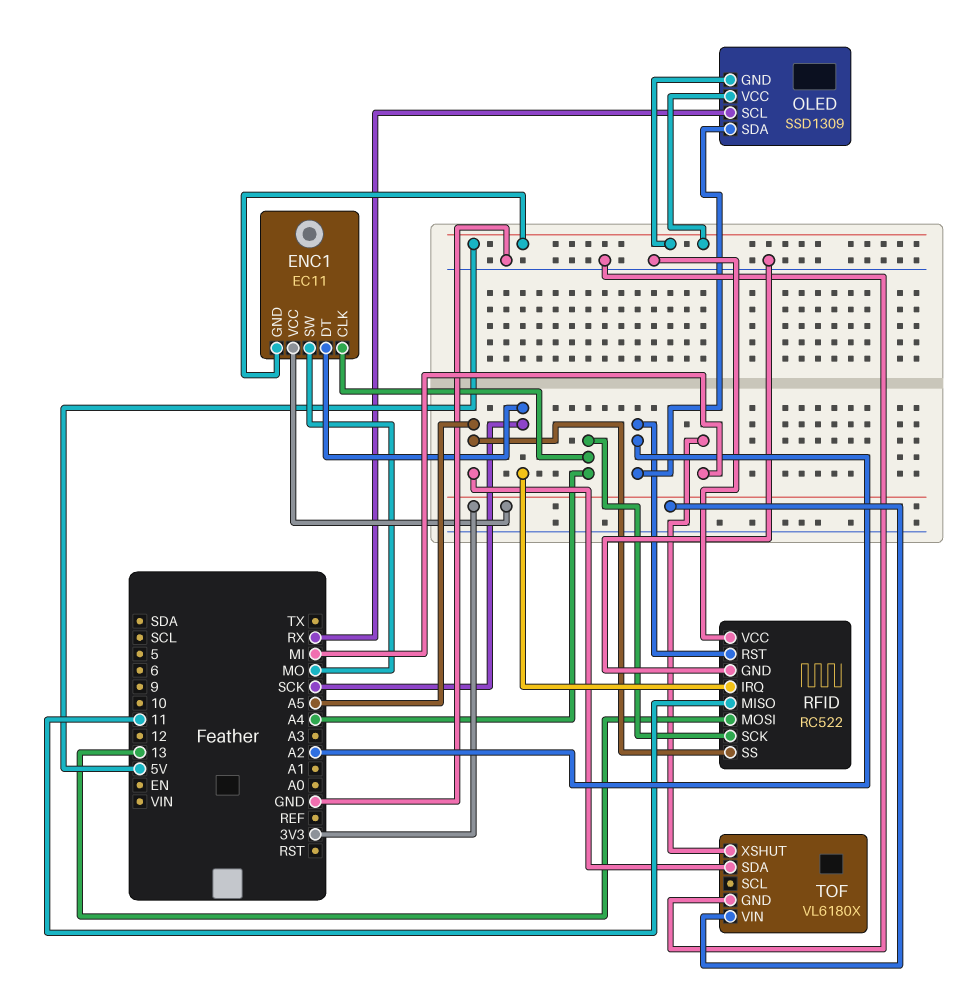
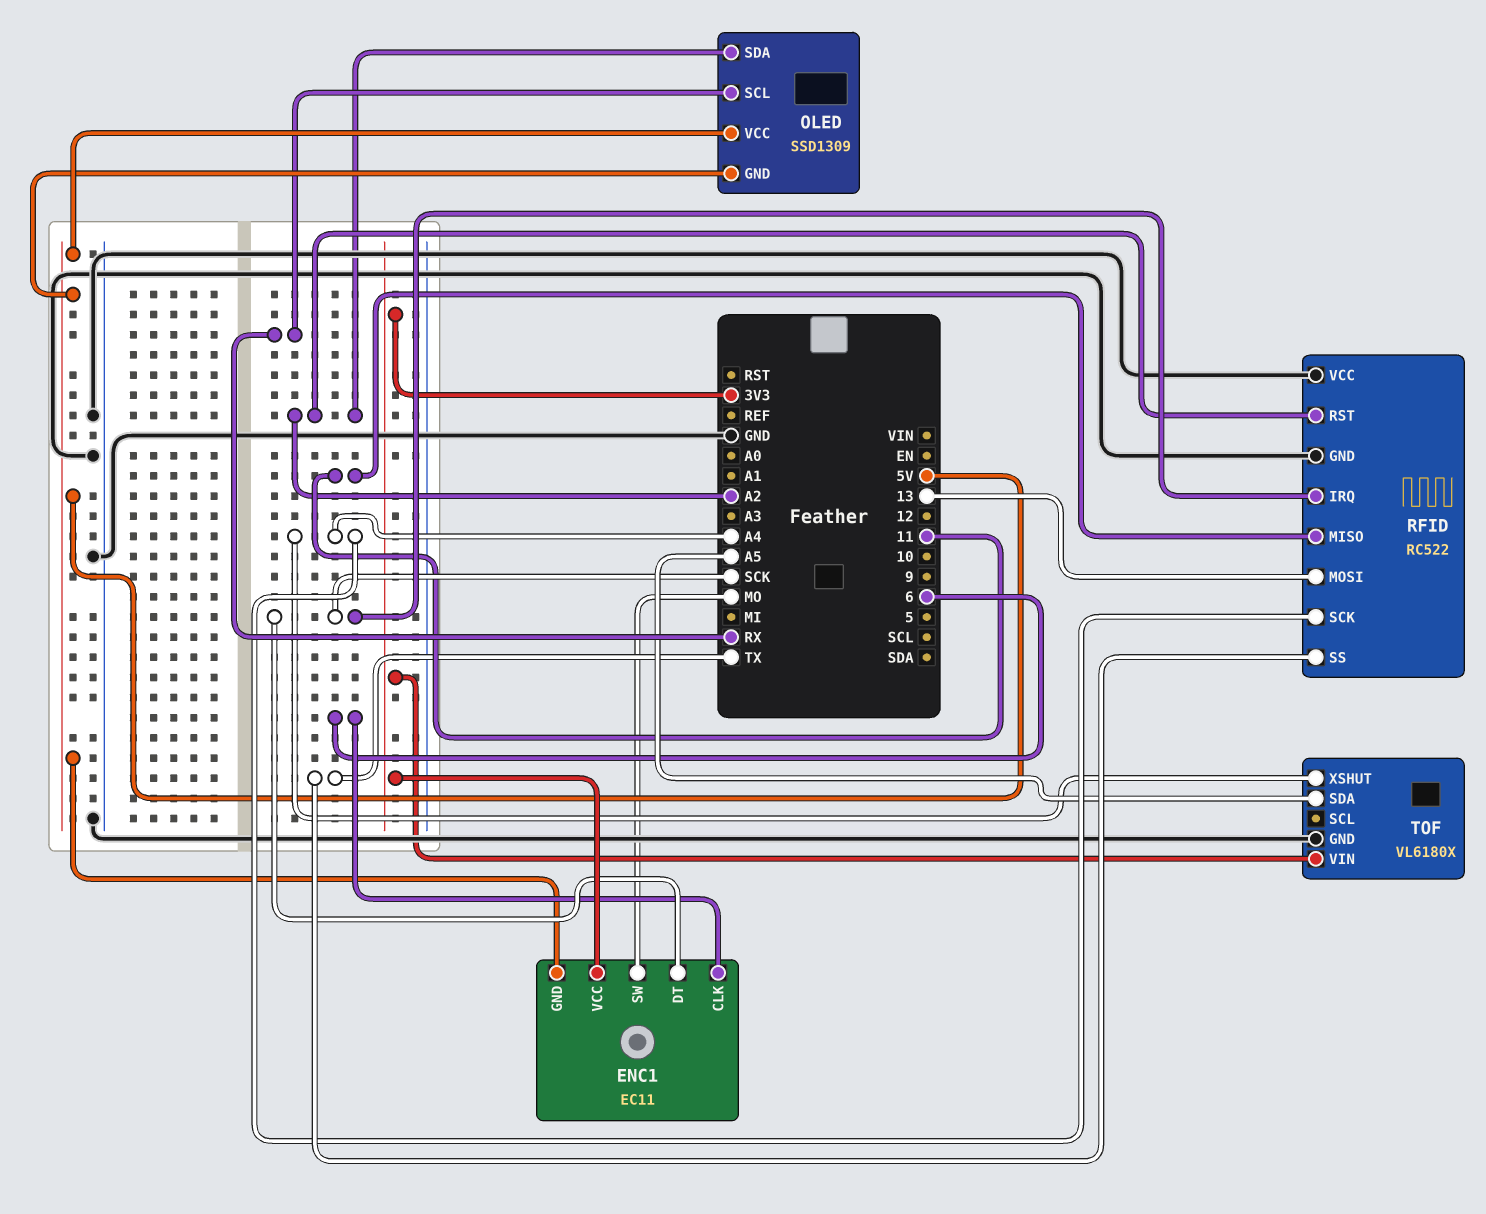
ENC1 pin CLK: A4 -> 6
RFID pin SS: A5 -> TX
TOF pin XSHUT: MI -> A4

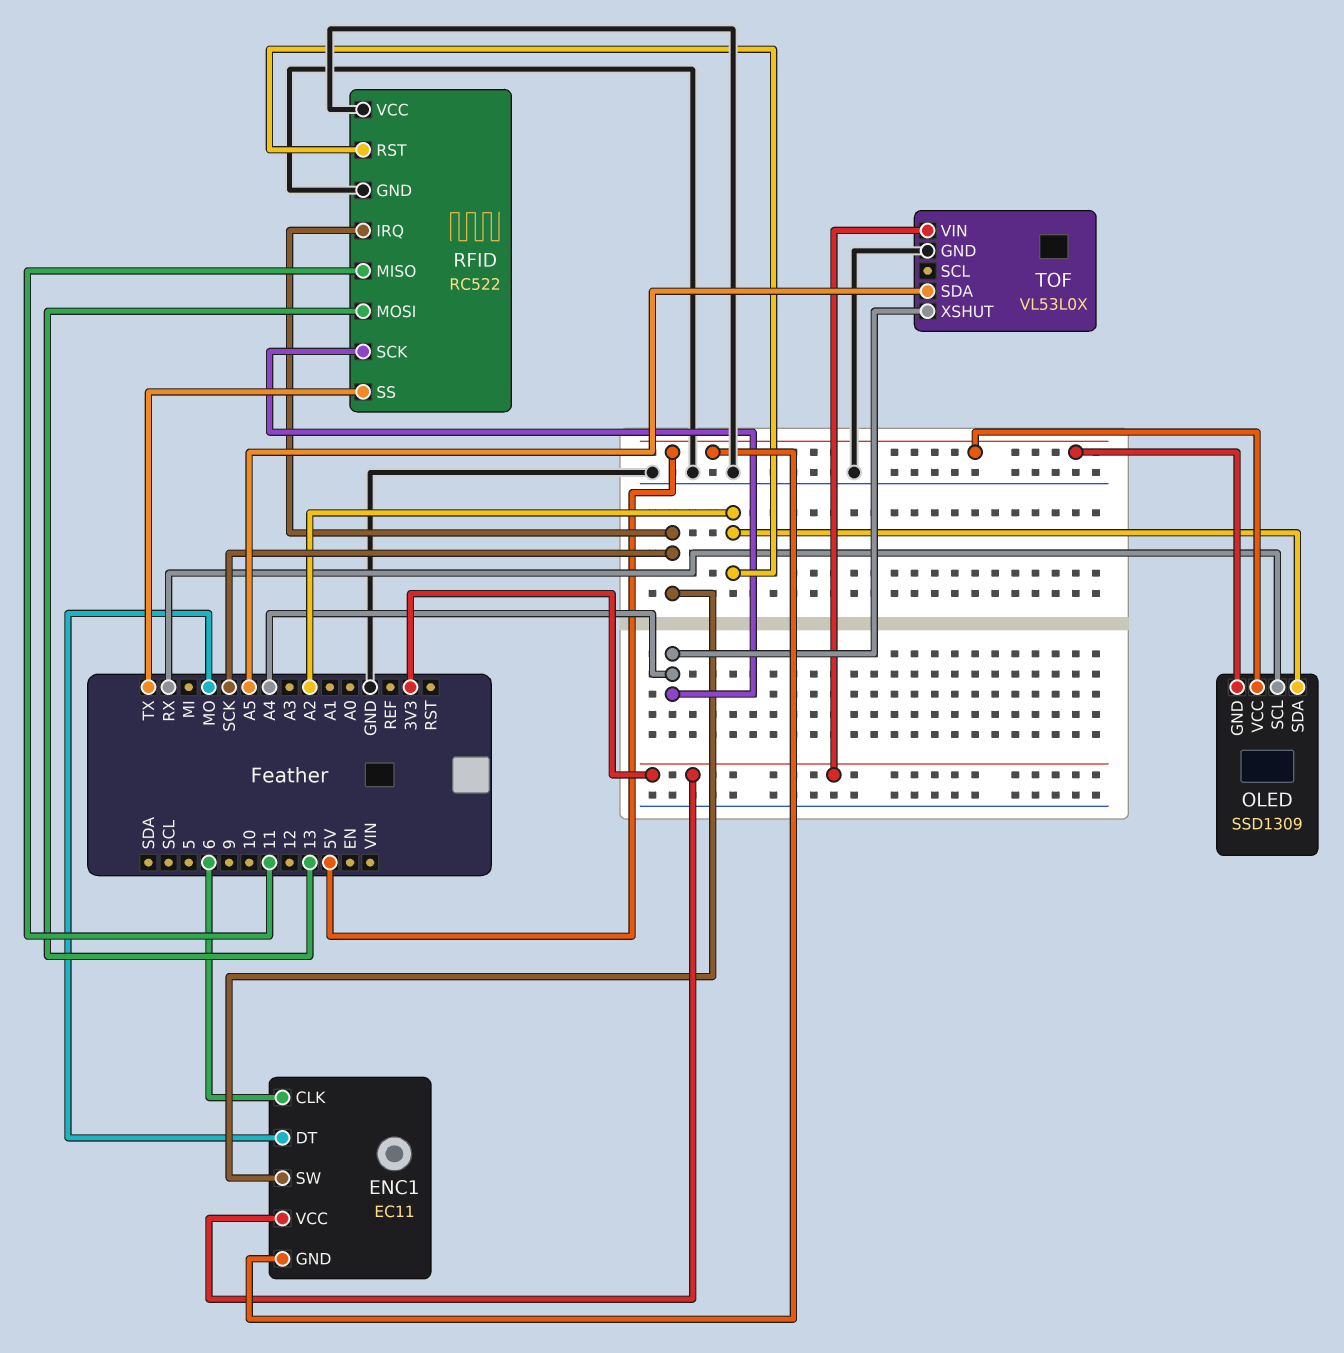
ENC1 pin DT: SCK -> MO
ENC1 pin SW: MO -> SCK
TOF: VL6180X -> VL53L0X

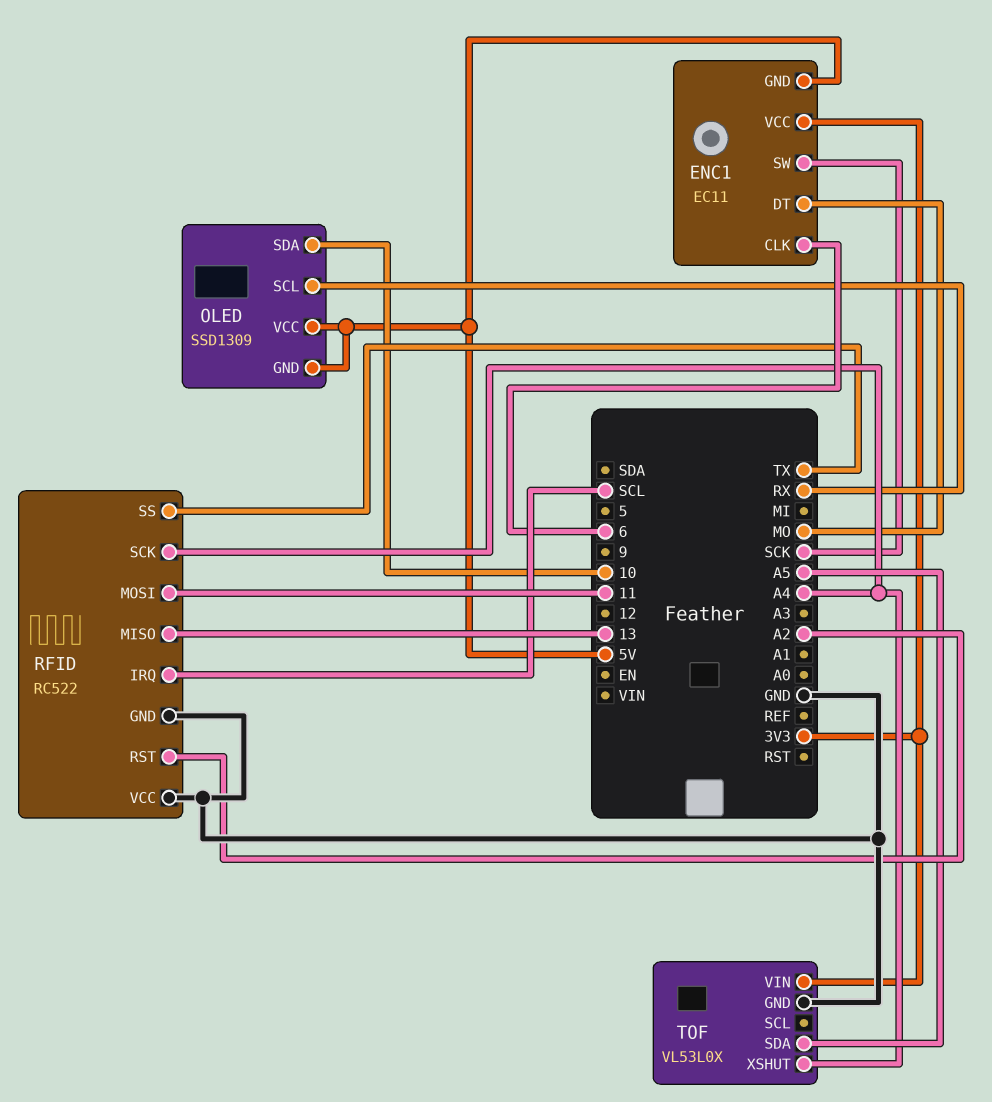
OLED pin SDA: A2 -> 10
RFID pin IRQ: SCK -> SCL
RFID pin MISO: 11 -> 13
RFID pin MOSI: 13 -> 11

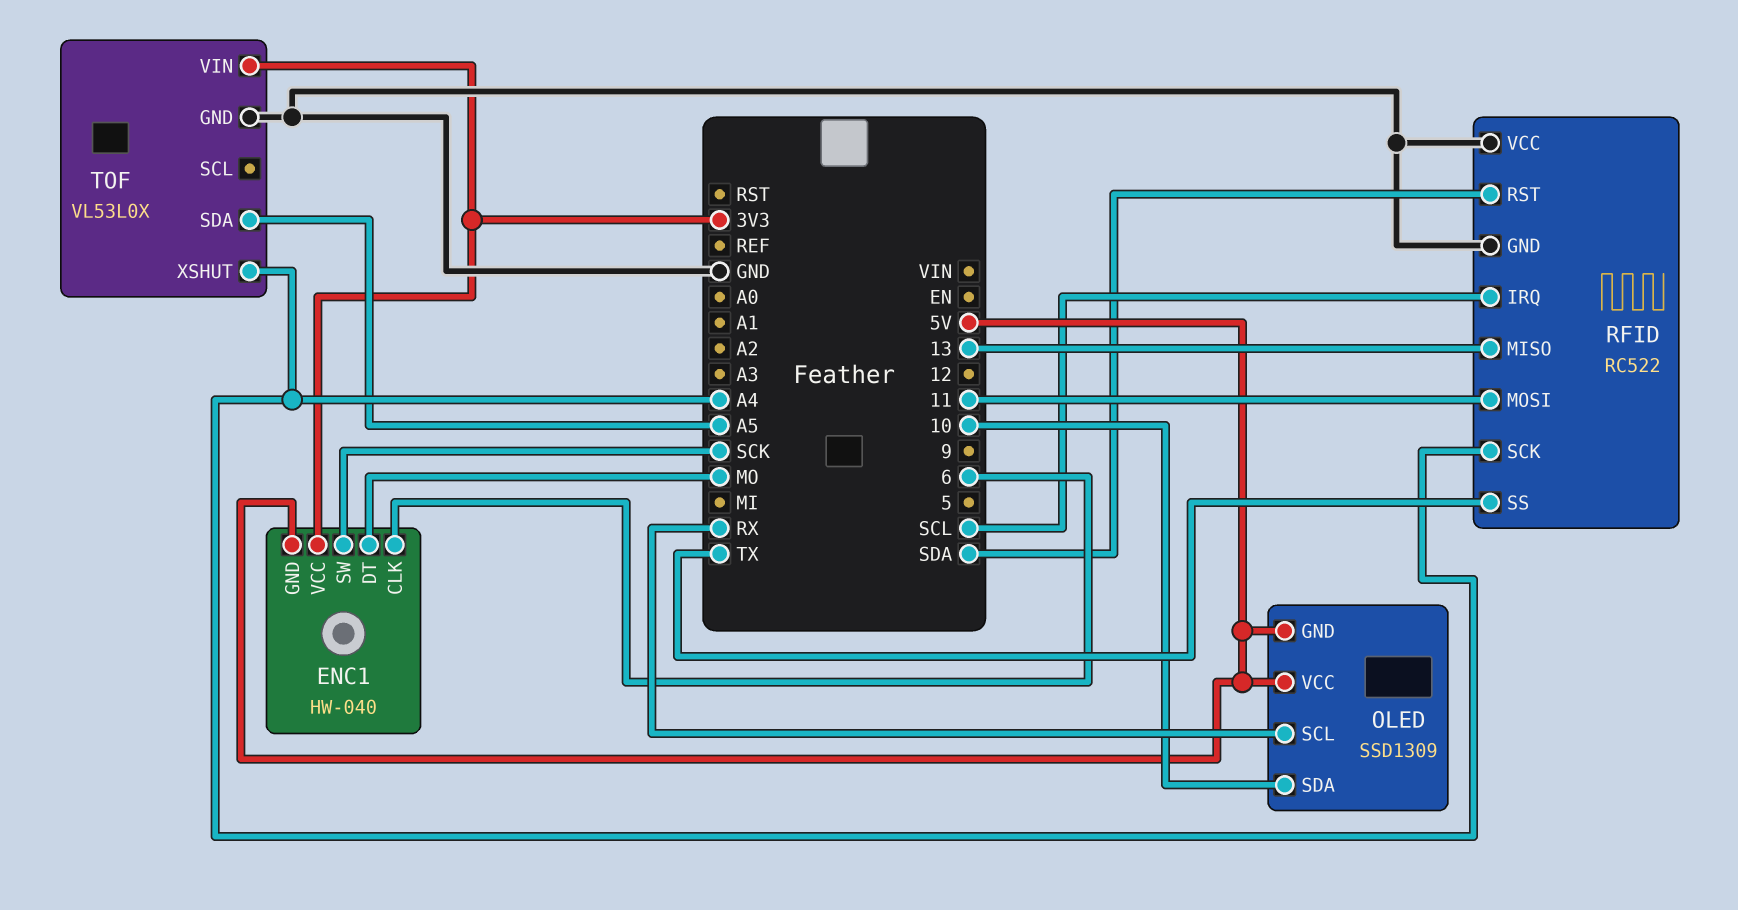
ENC1: EC11 -> HW-040
RFID pin RST: A2 -> SDA

